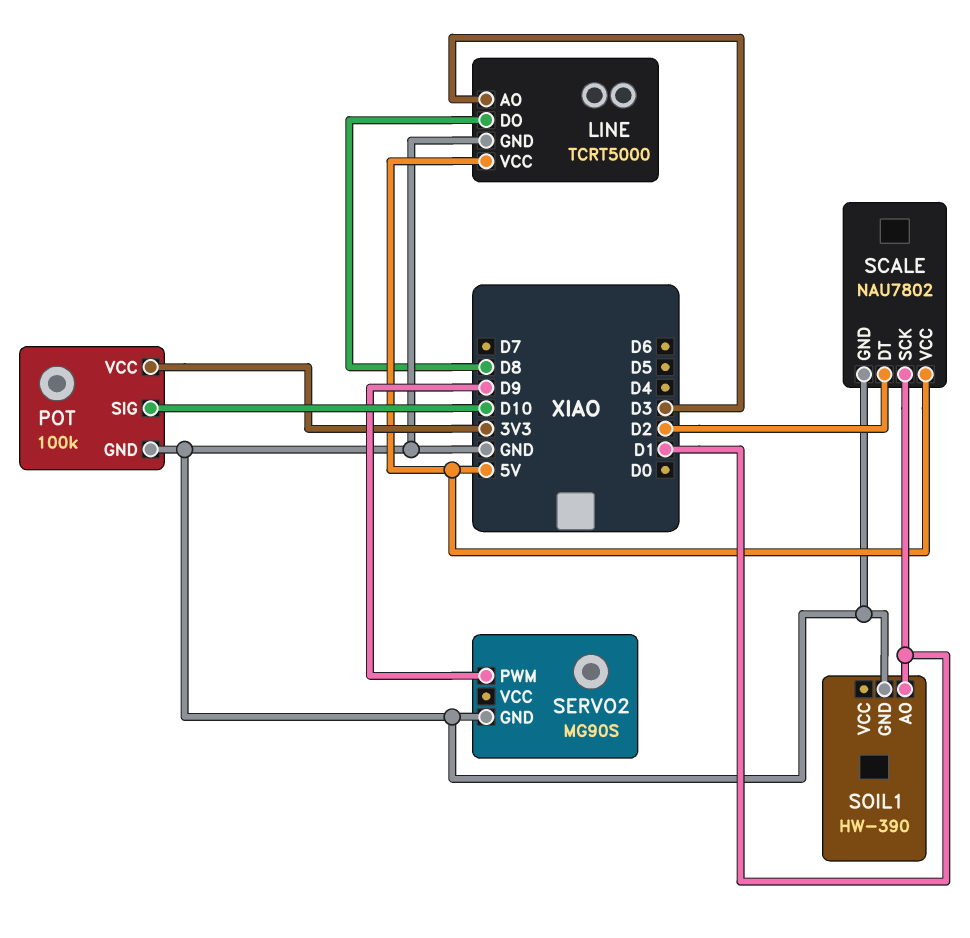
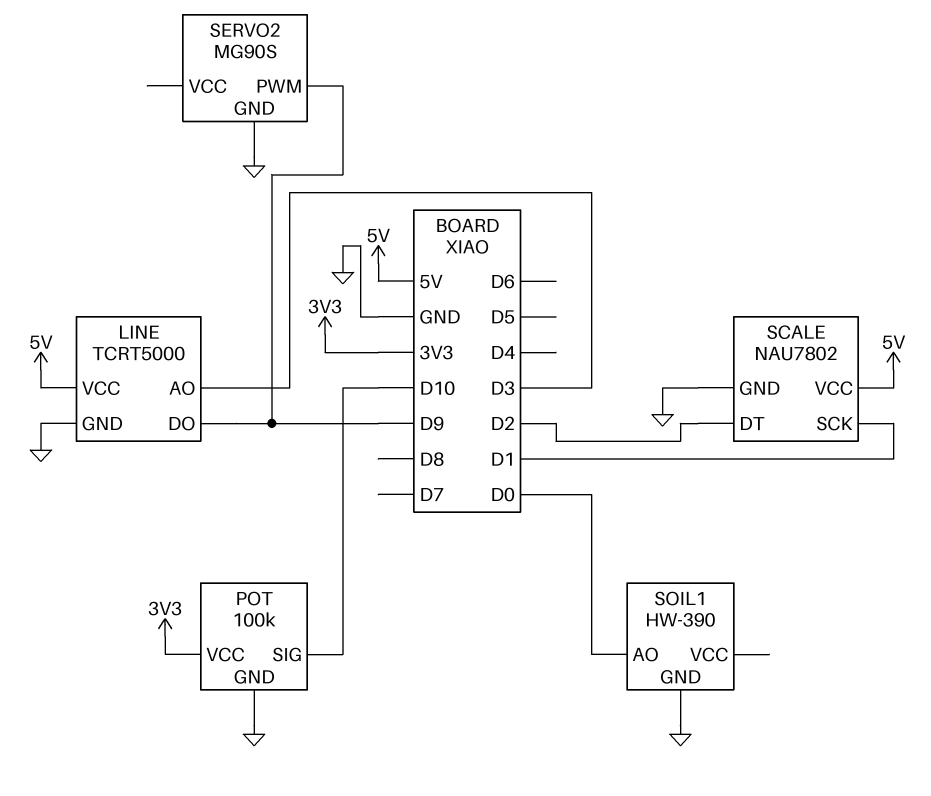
LINE pin DO: D8 -> D9
SOIL1 pin AO: D1 -> D0

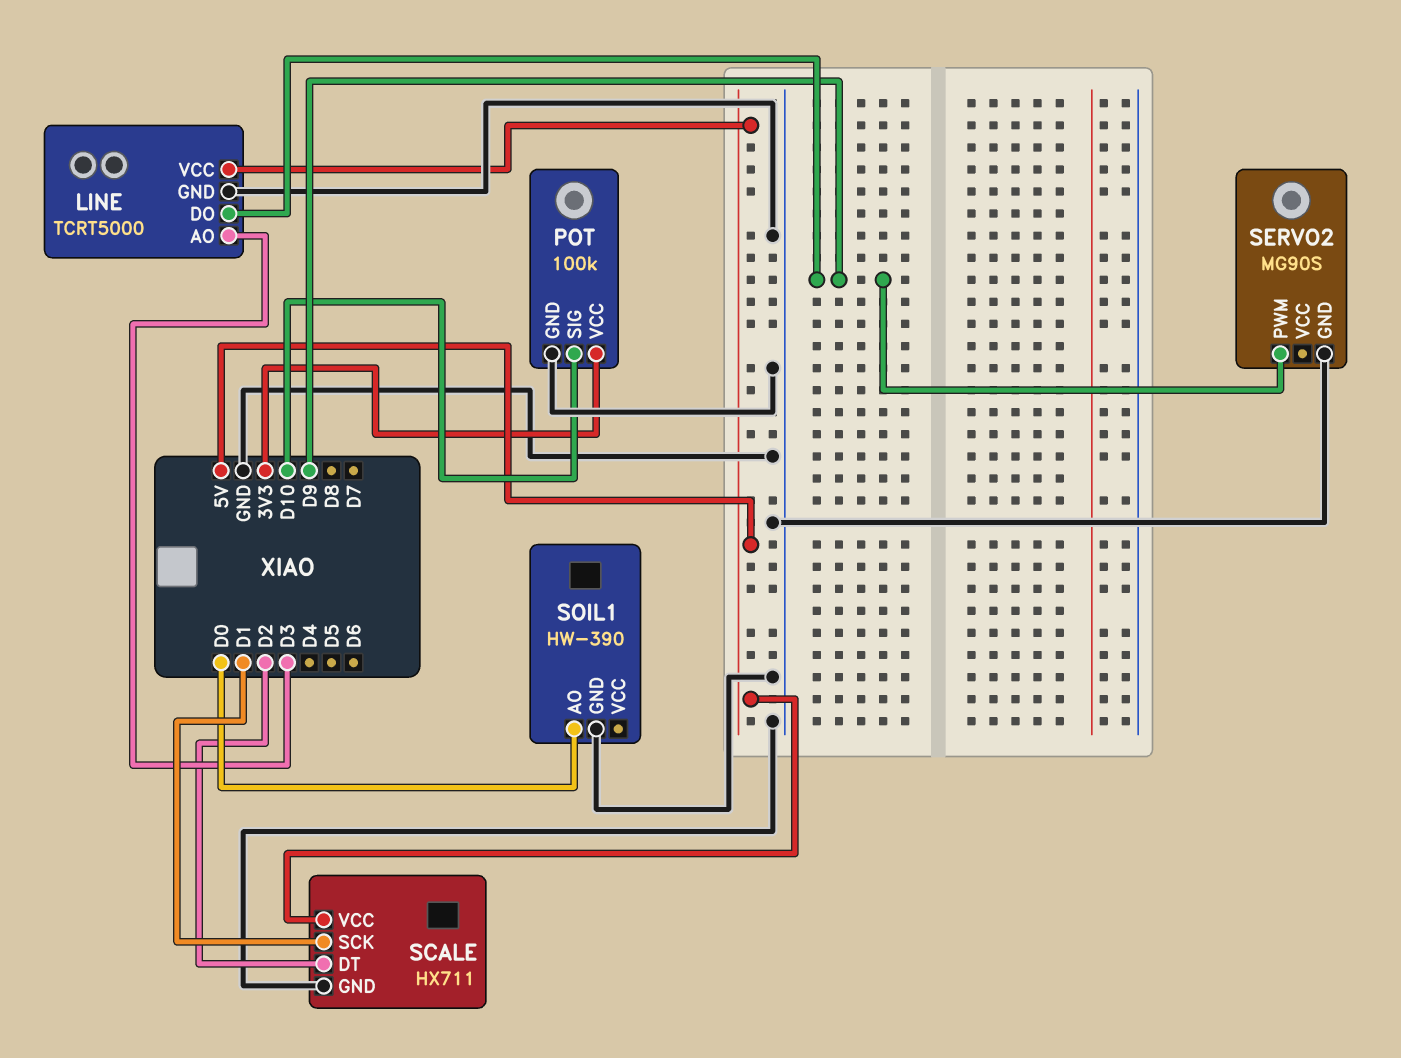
SCALE: NAU7802 -> HX711

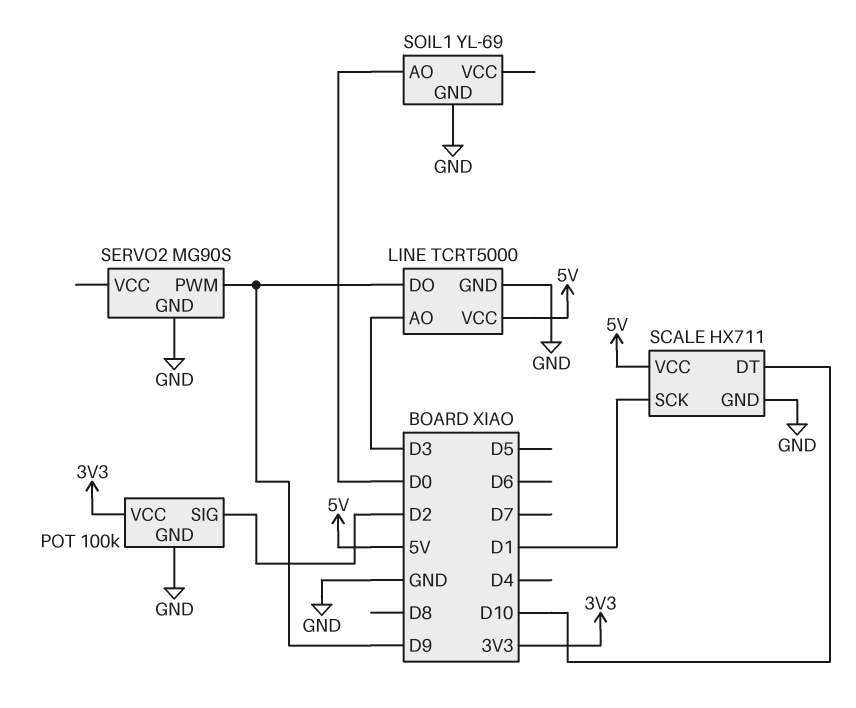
POT pin SIG: D10 -> D2
SCALE pin DT: D2 -> D10
SOIL1: HW-390 -> YL-69

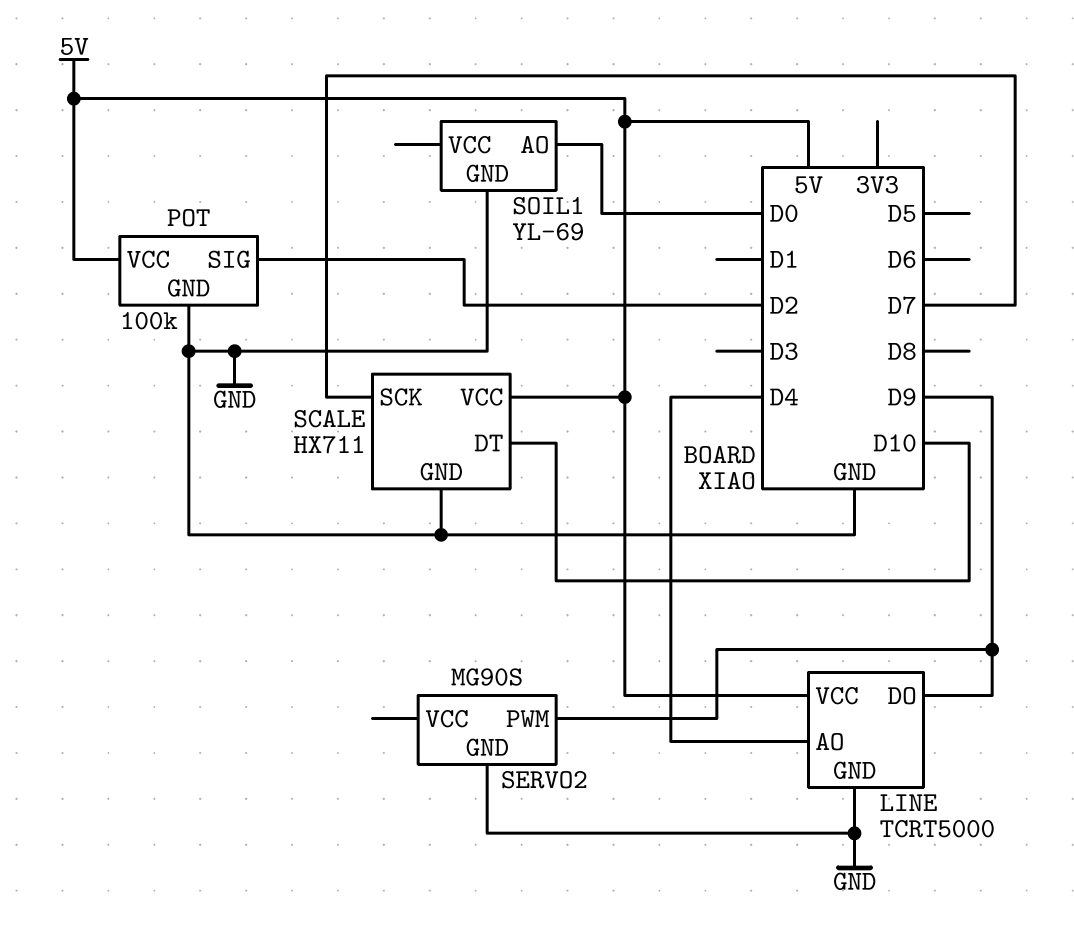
LINE pin AO: D3 -> D4
POT pin VCC: 3V3 -> 5V
SCALE pin SCK: D1 -> D7

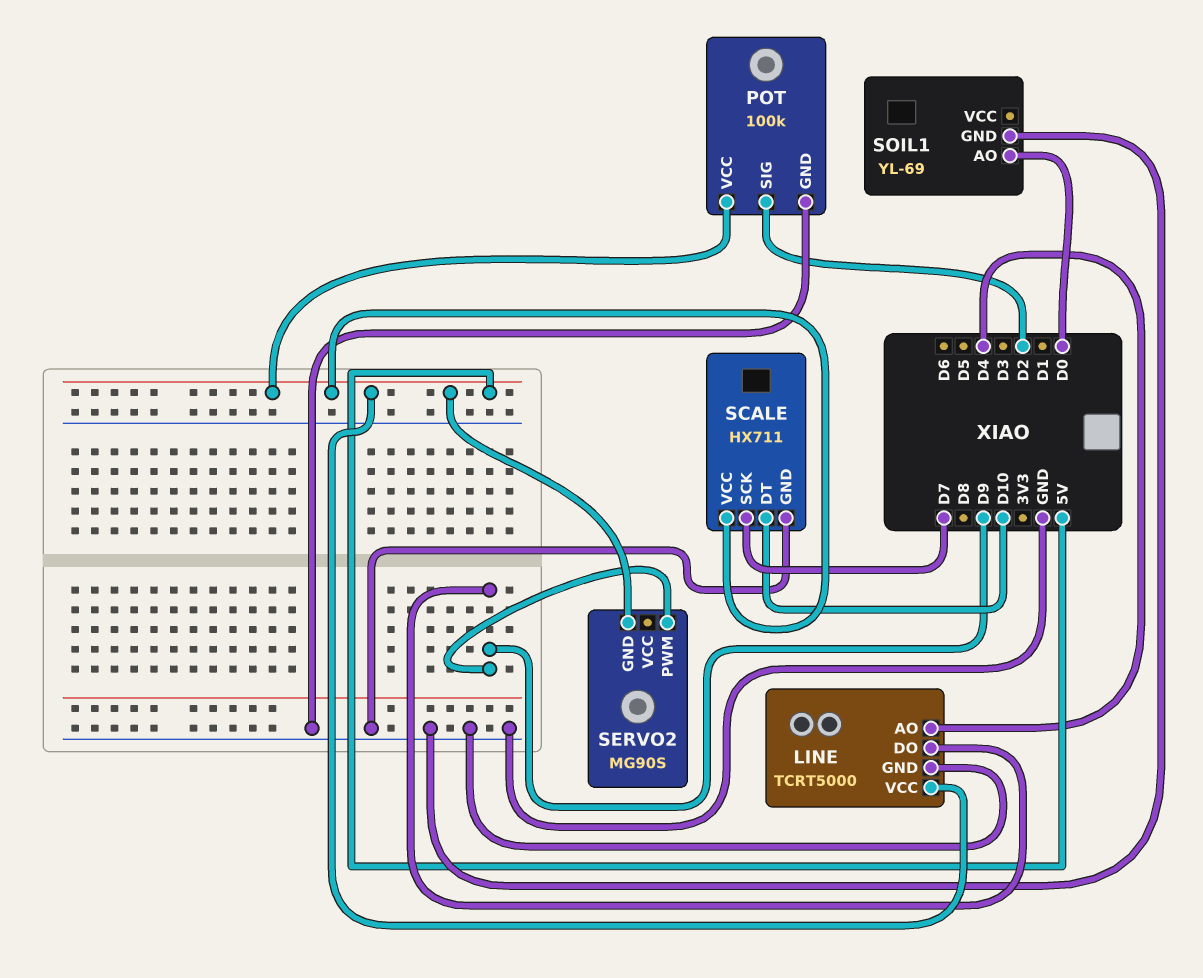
SERVO2 pin GND: GND -> 5V

